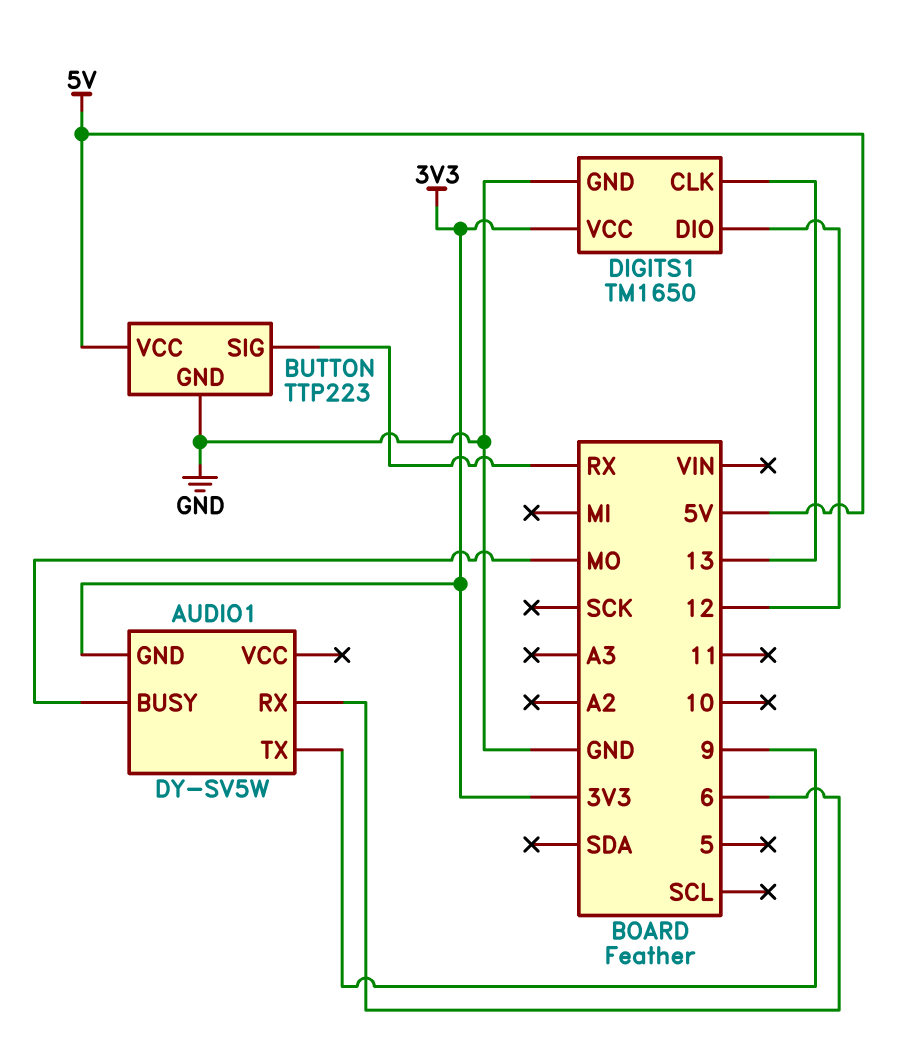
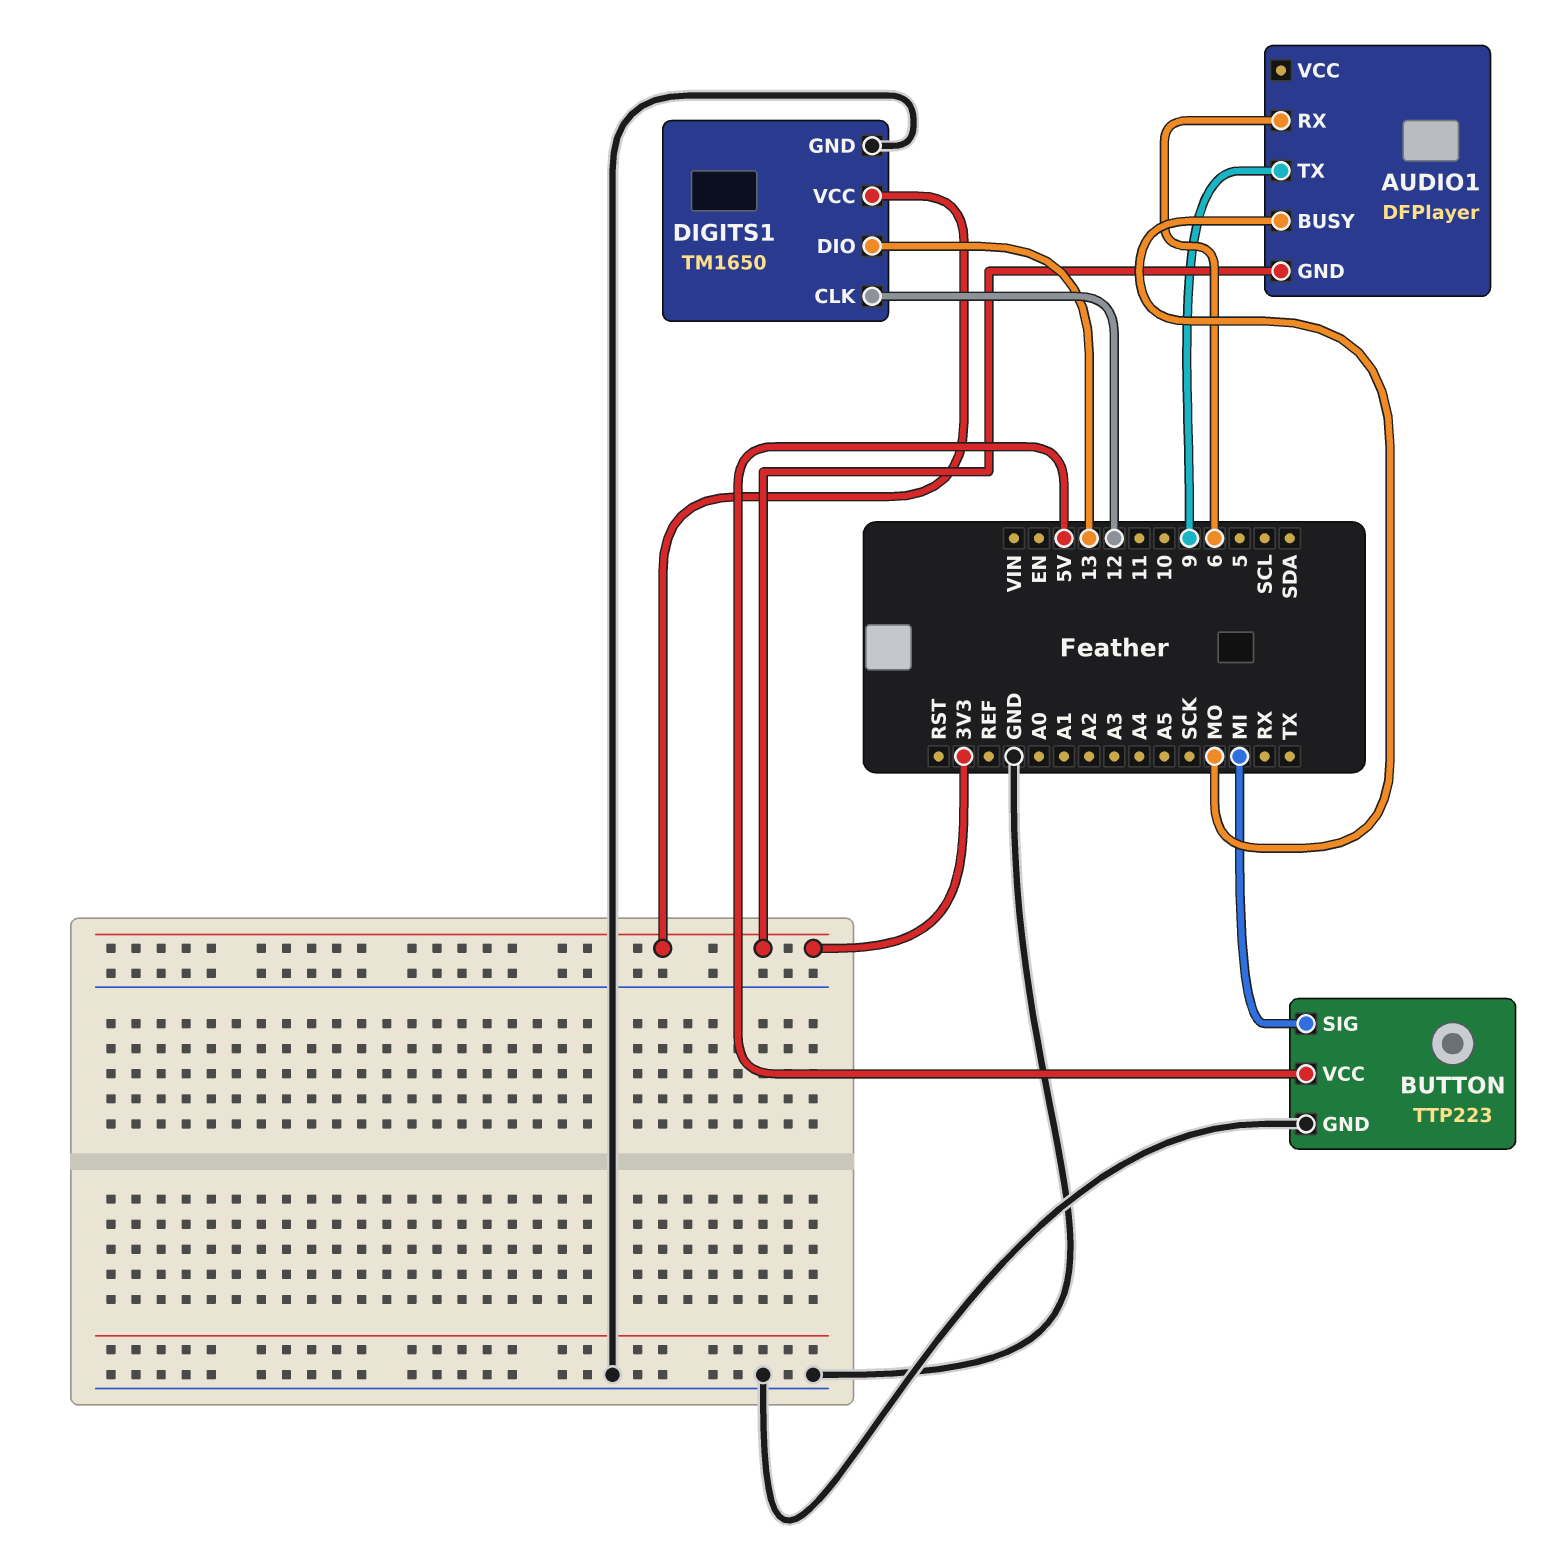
AUDIO1: DY-SV5W -> DFPlayer
BUTTON pin SIG: RX -> MI
DIGITS1 pin CLK: 13 -> 12
DIGITS1 pin DIO: 12 -> 13

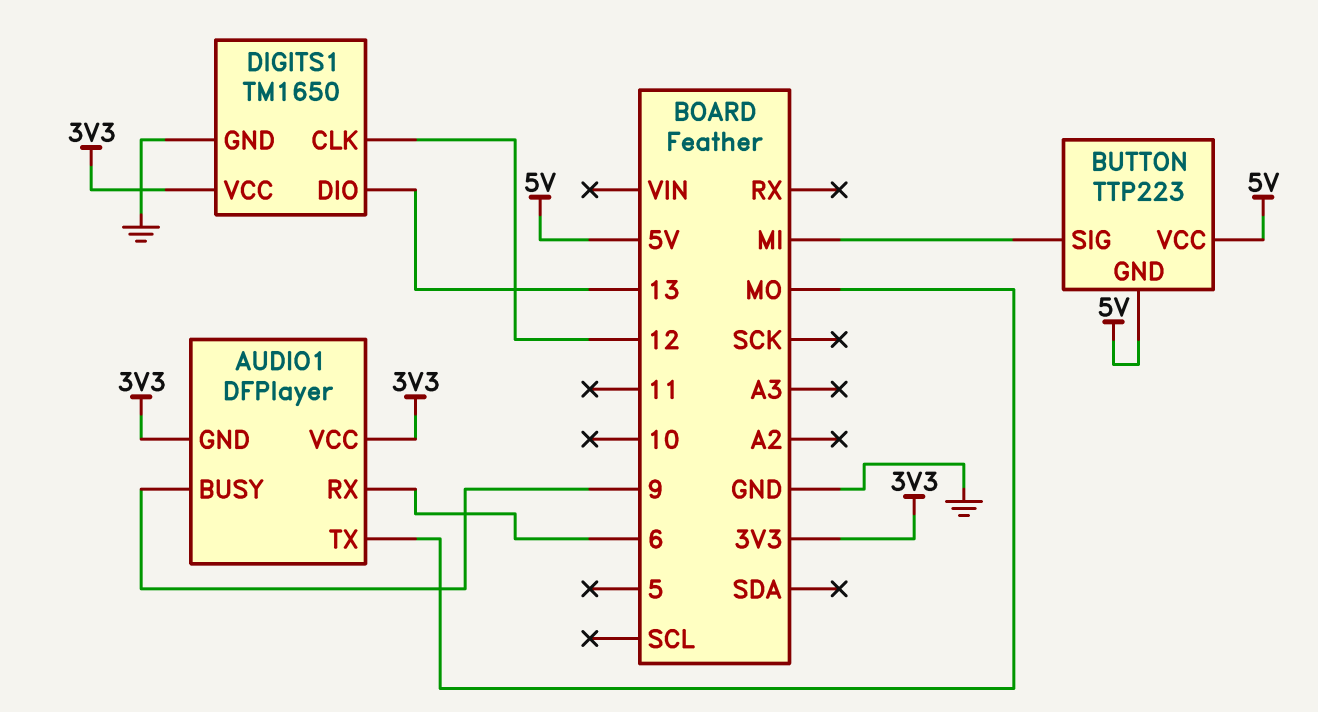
AUDIO1 pin BUSY: MO -> 9
AUDIO1 pin TX: 9 -> MO
AUDIO1 pin VCC: none -> 3V3
BUTTON pin GND: GND -> 5V

